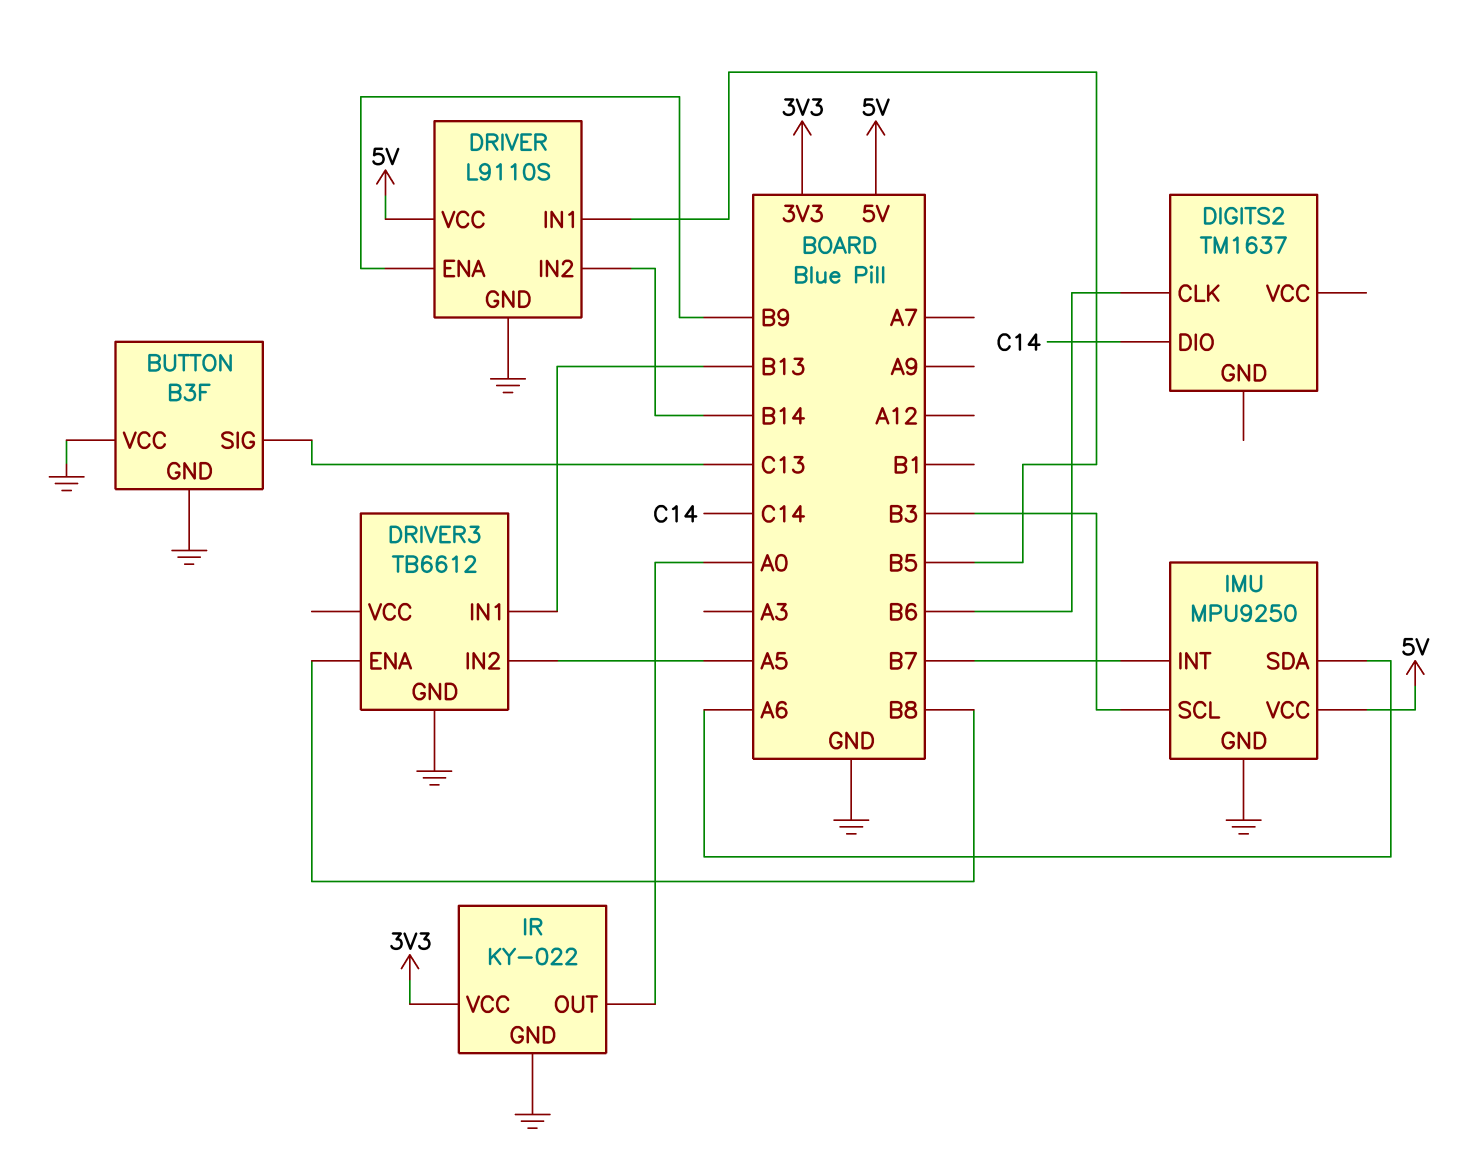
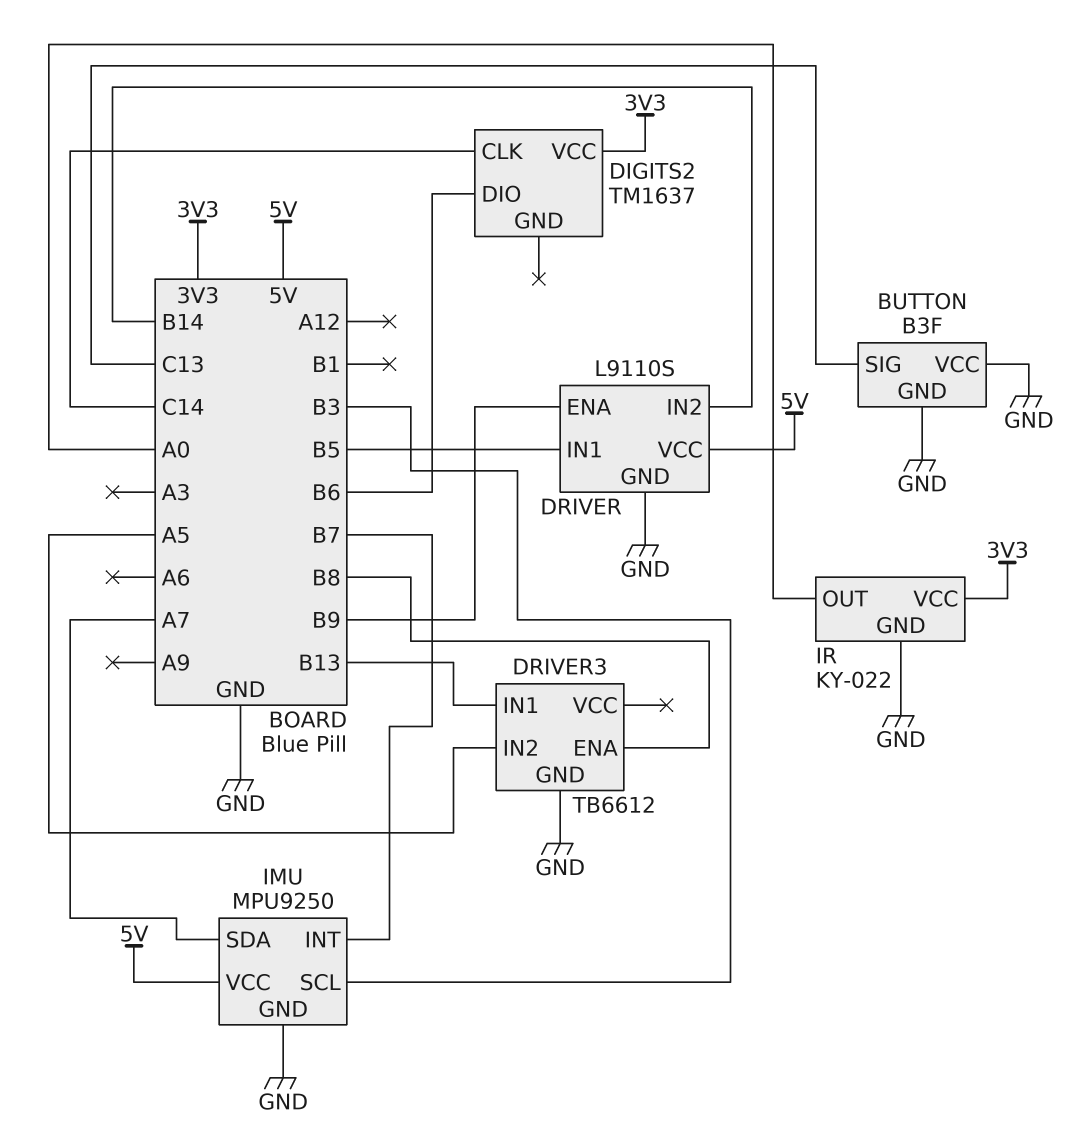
DIGITS2 pin CLK: B6 -> C14
DIGITS2 pin DIO: C14 -> B6
DIGITS2 pin VCC: none -> 3V3
IMU pin SDA: A6 -> A7

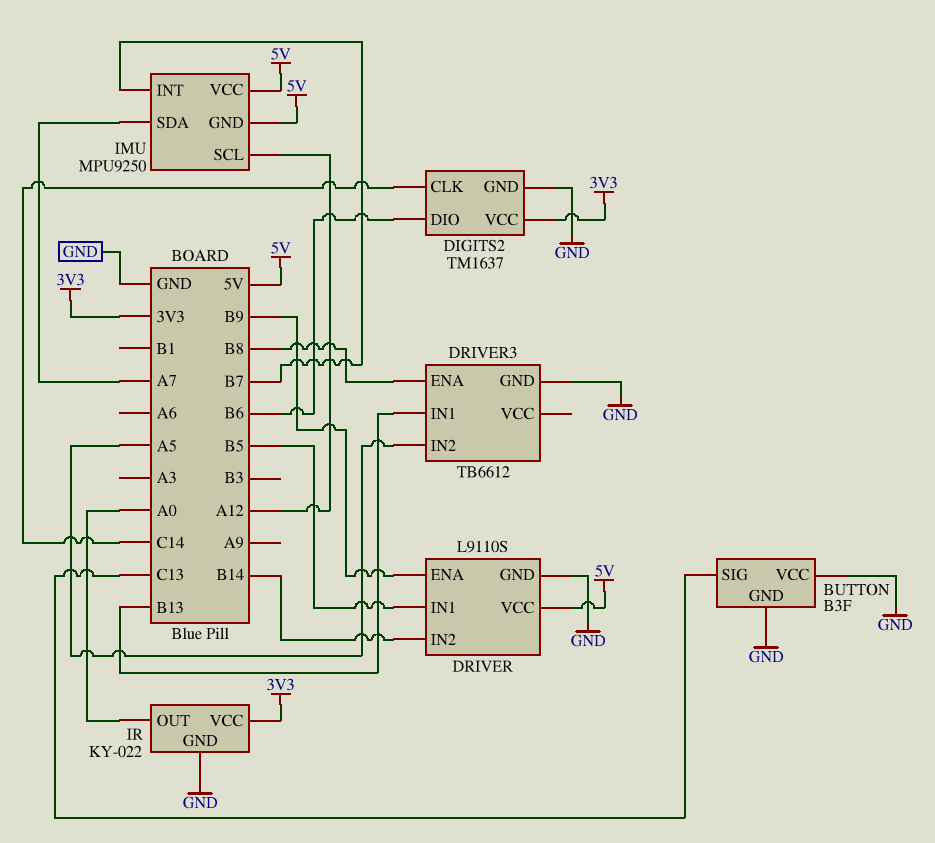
DIGITS2 pin GND: none -> GND
IMU pin GND: GND -> 5V
IMU pin SCL: B3 -> A12

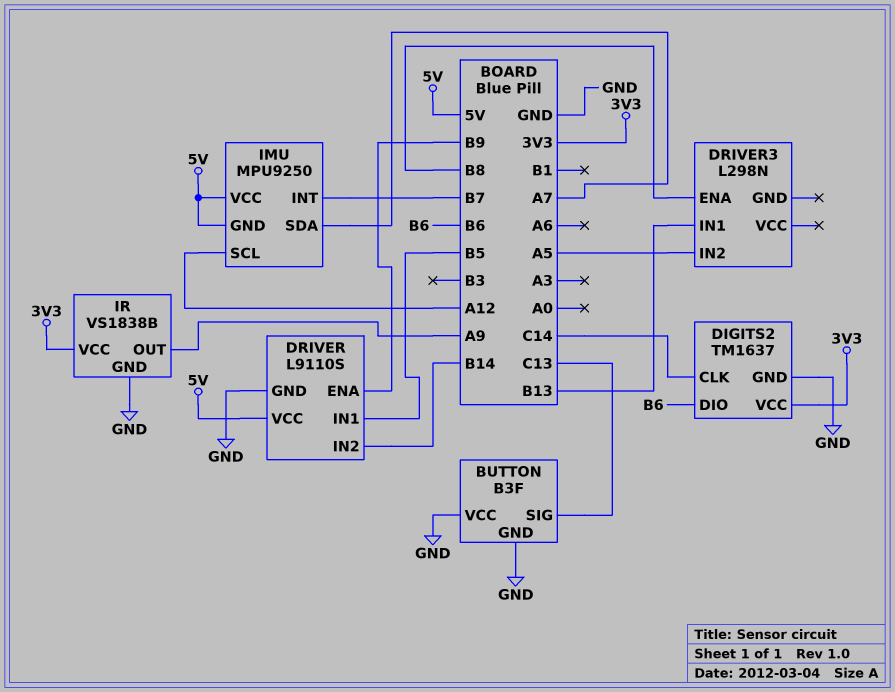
DRIVER3: TB6612 -> L298N
DRIVER3 pin GND: GND -> none
IR: KY-022 -> VS1838B
IR pin OUT: A0 -> A9

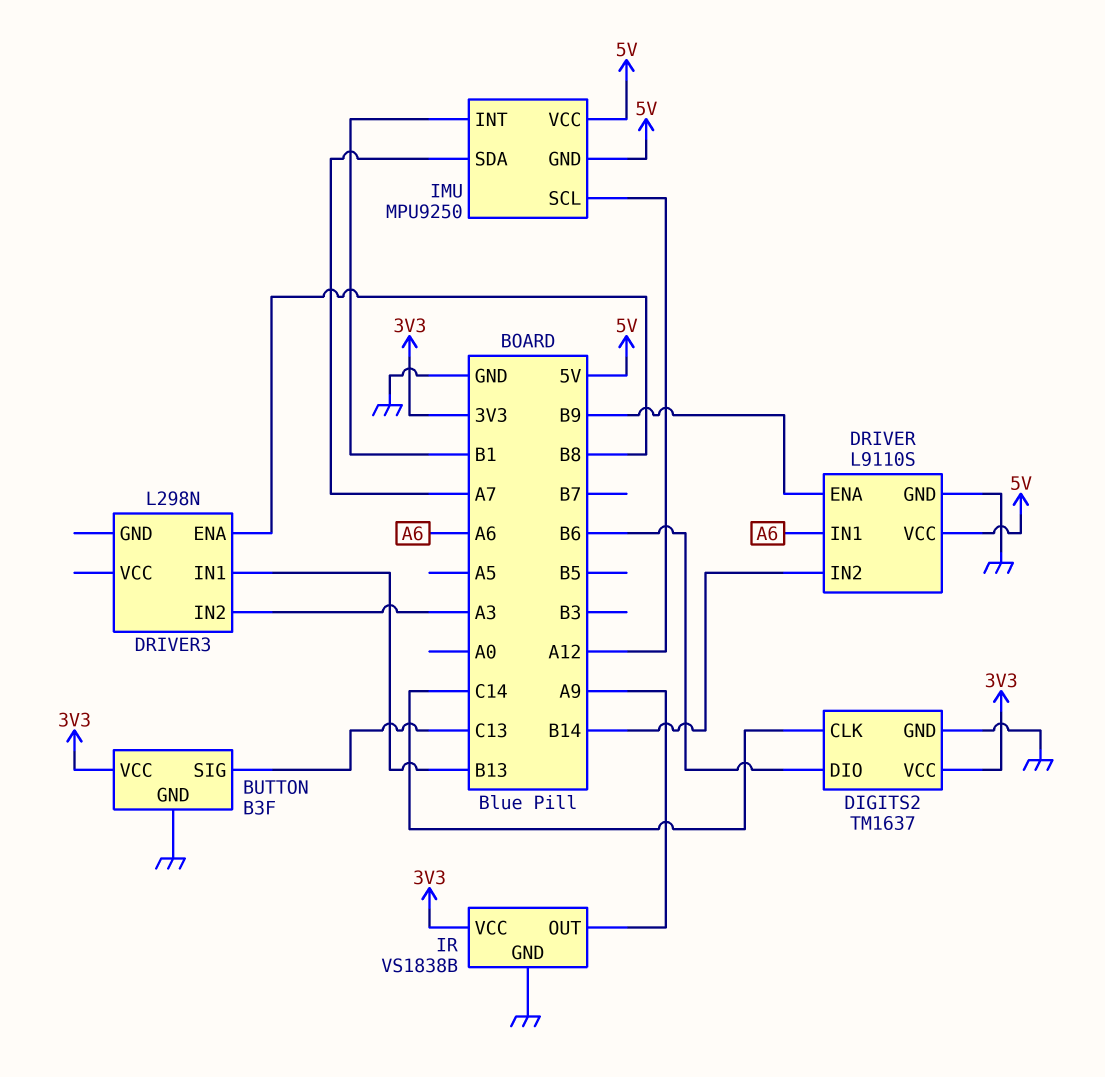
BUTTON pin VCC: GND -> 3V3
DRIVER pin IN1: B5 -> A6
DRIVER3 pin IN2: A5 -> A3
IMU pin INT: B7 -> B1

